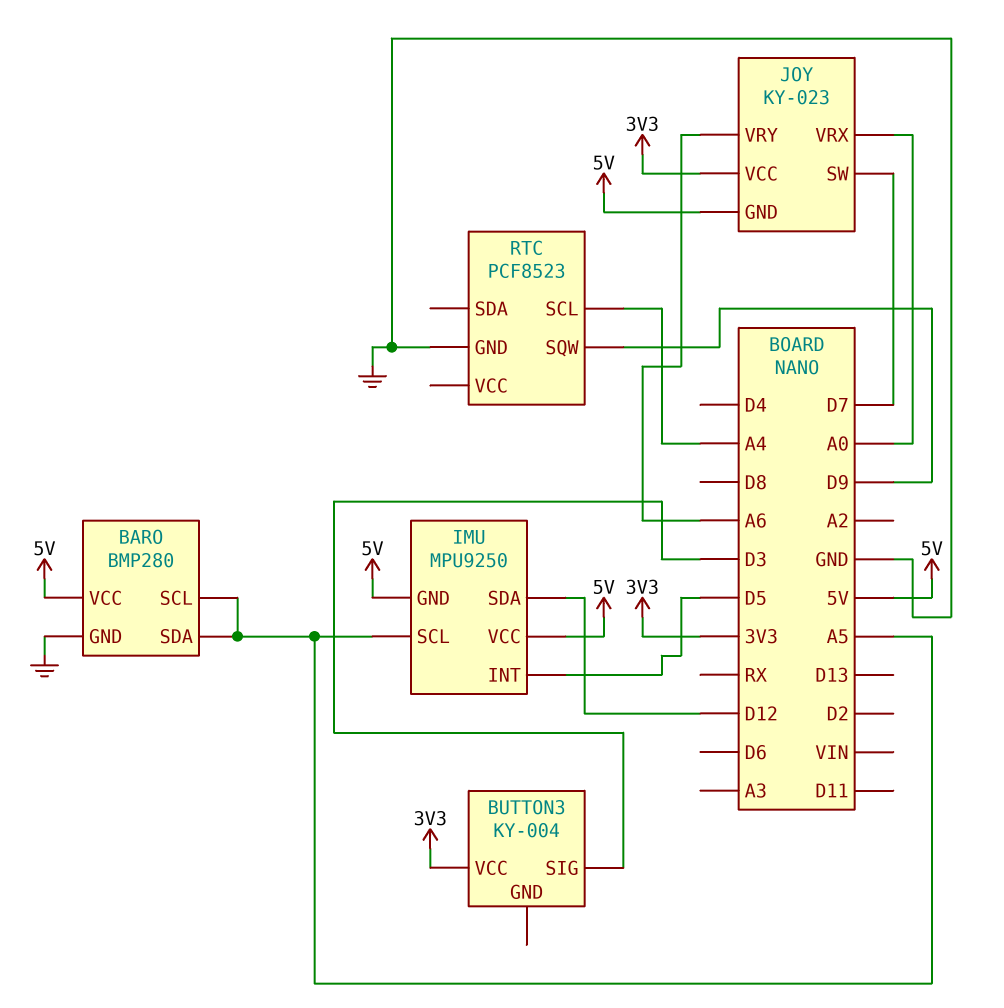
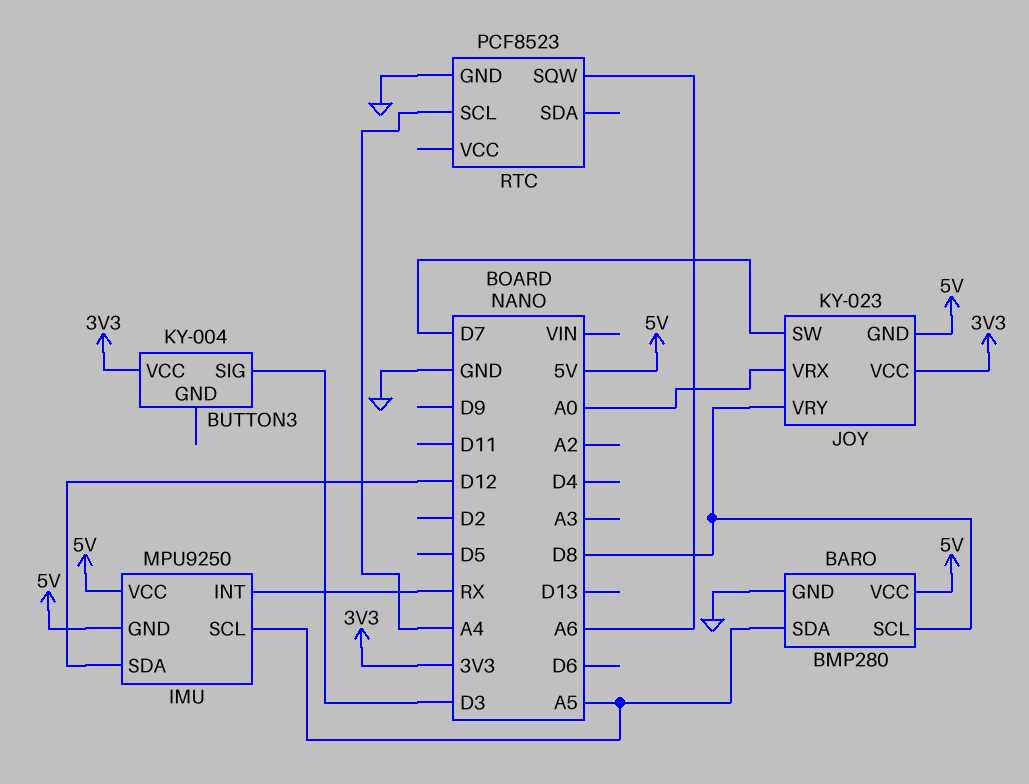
BARO pin SCL: A5 -> D8
IMU pin INT: D5 -> RX
JOY pin VRY: A6 -> D8
RTC pin SQW: D9 -> A6

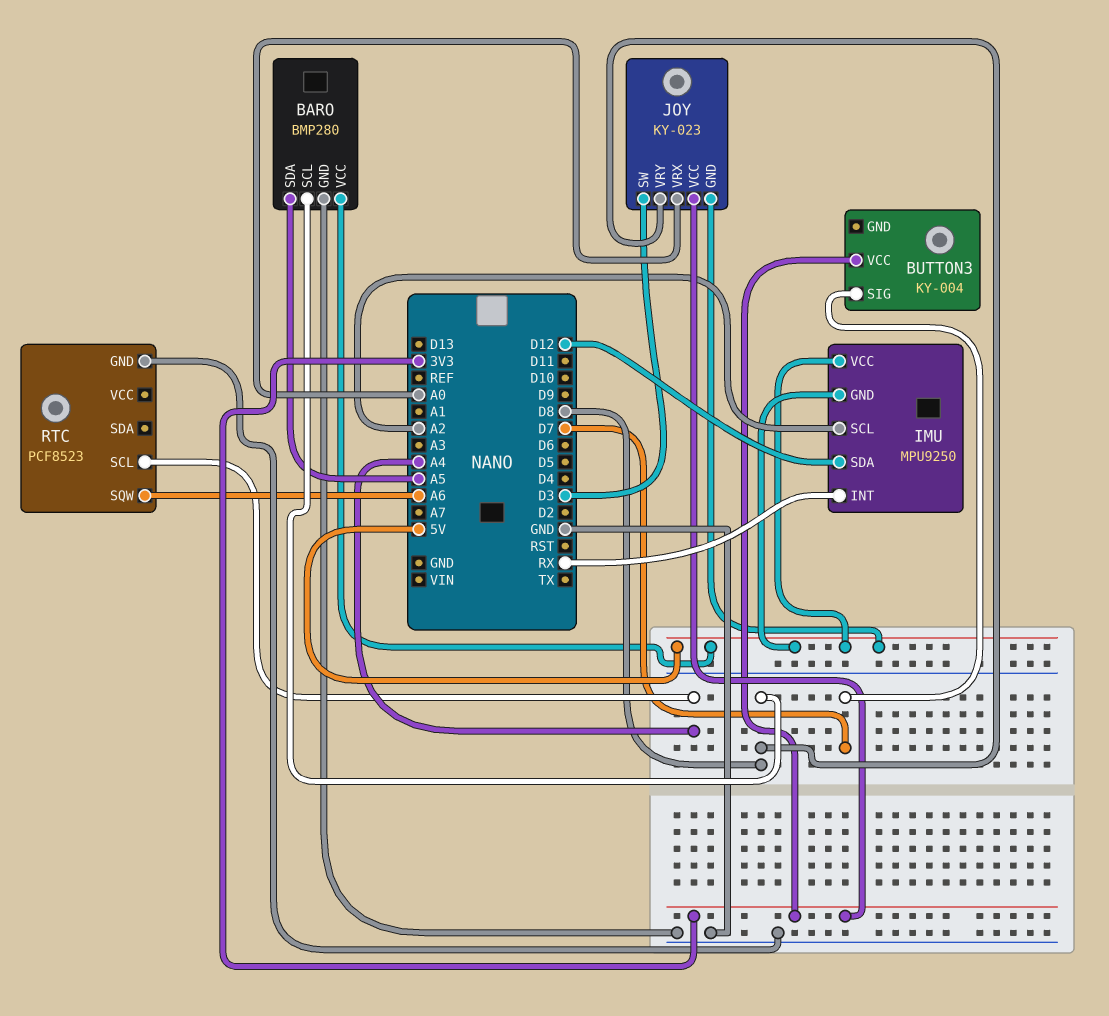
BUTTON3 pin SIG: D3 -> D7
IMU pin SCL: A5 -> A2
JOY pin SW: D7 -> D3

